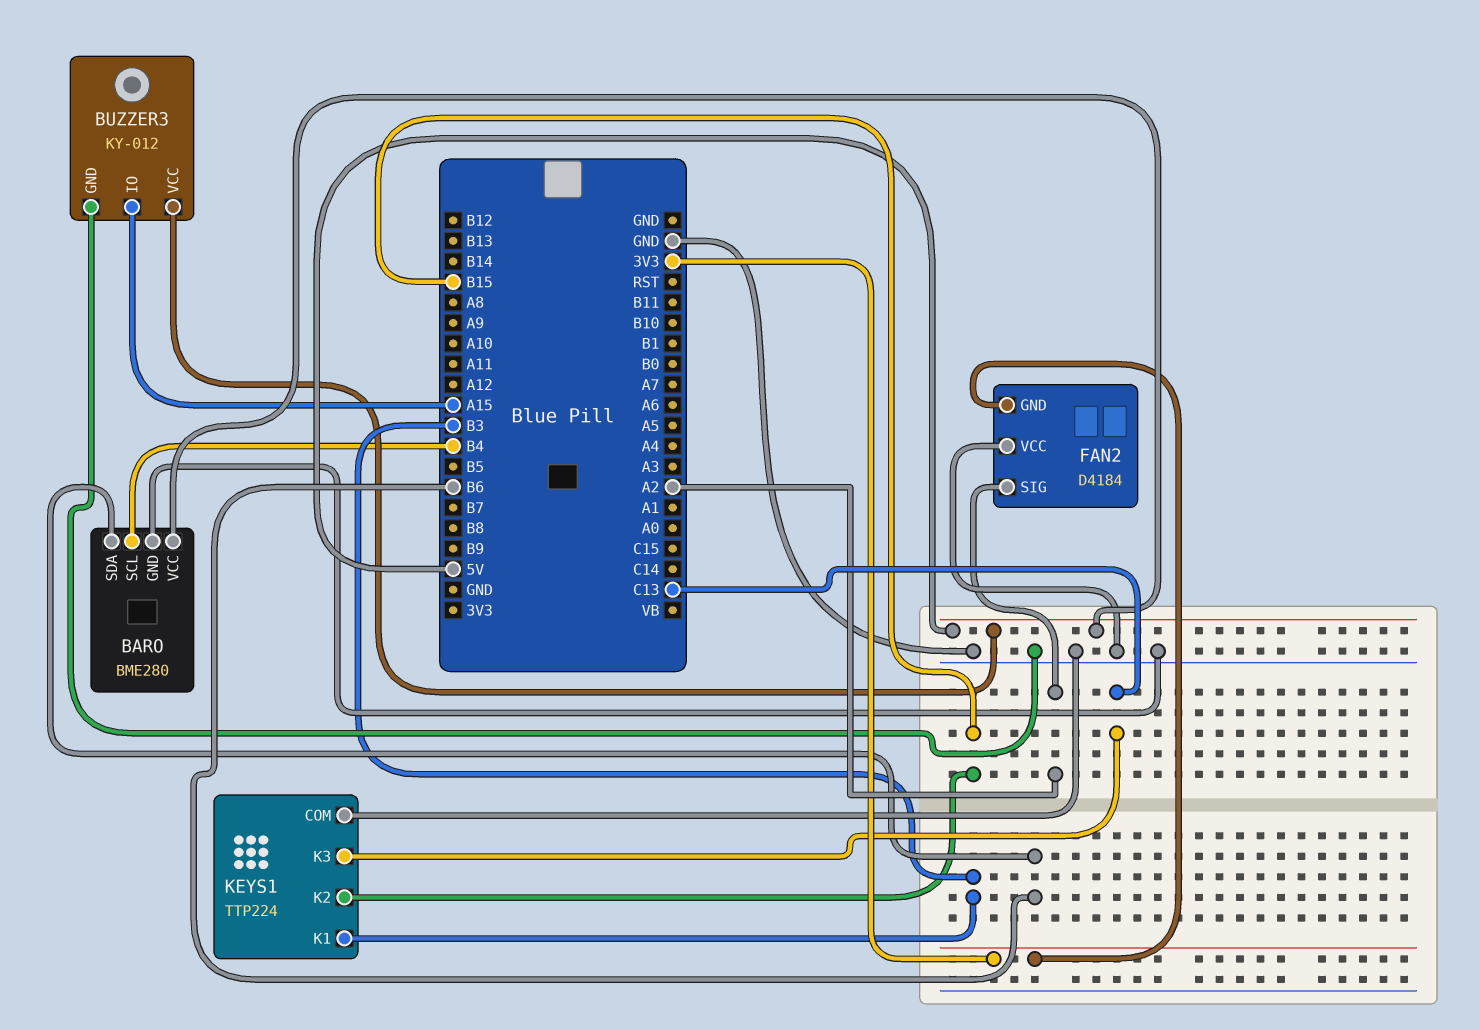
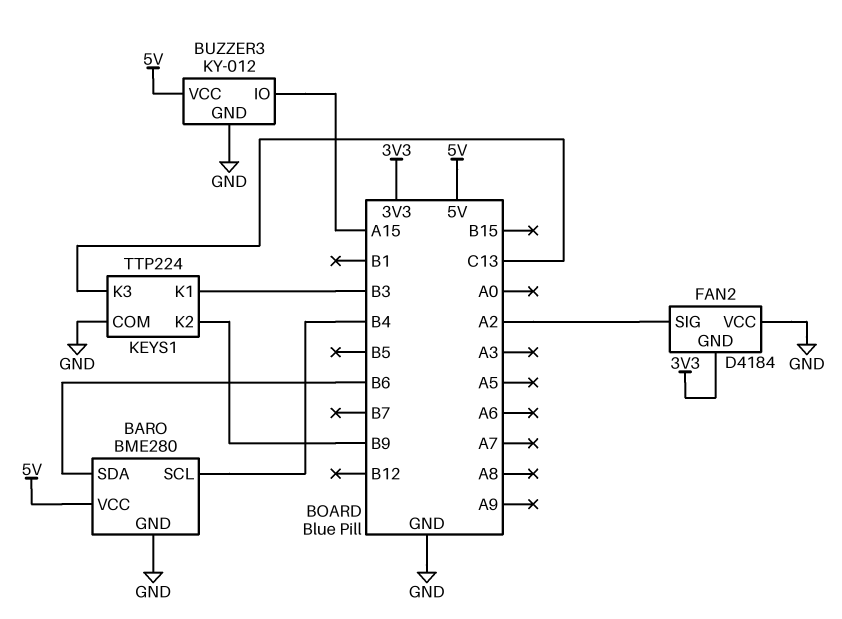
KEYS1 pin K2: B15 -> B9

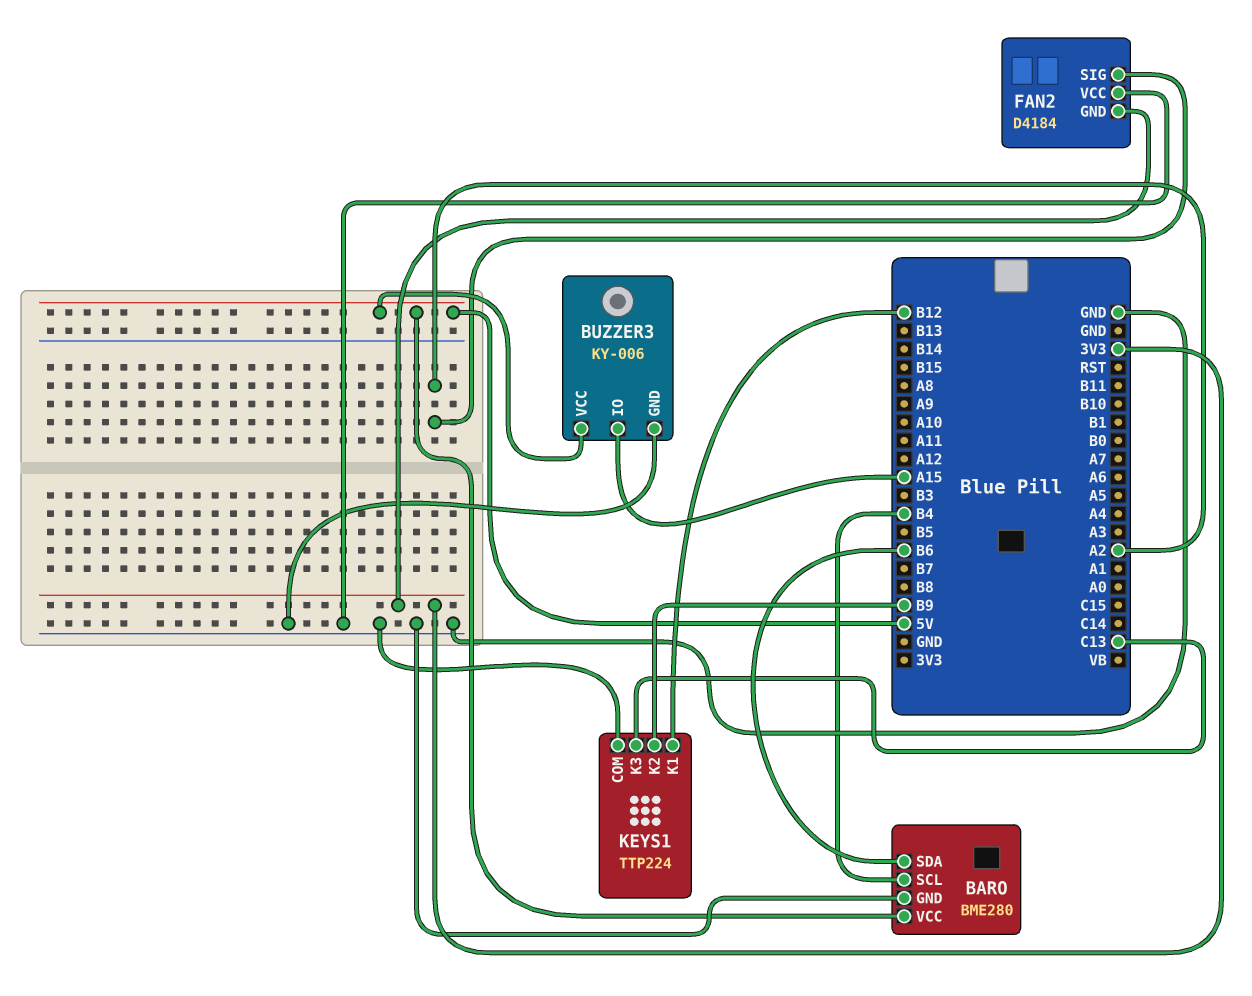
BUZZER3: KY-012 -> KY-006
KEYS1 pin K1: B3 -> B12

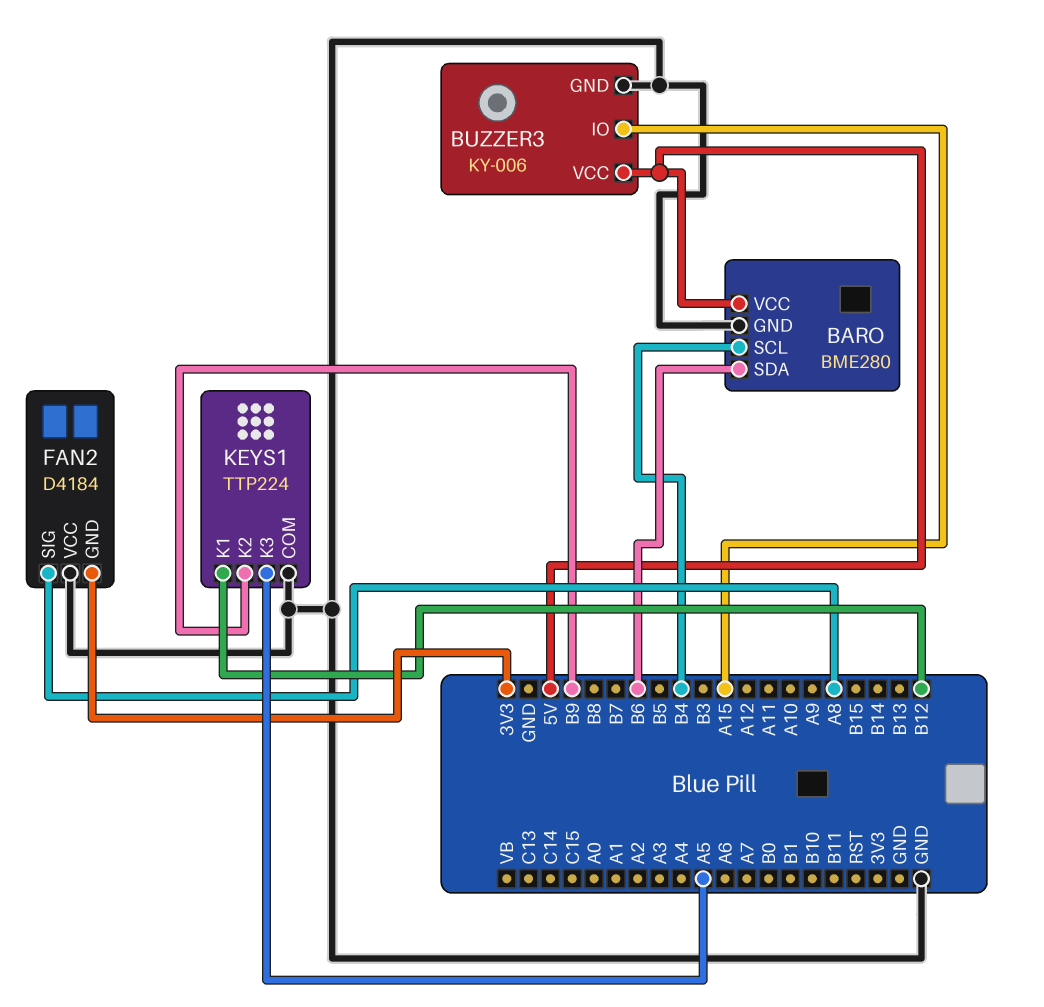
FAN2 pin SIG: A2 -> A8
KEYS1 pin K3: C13 -> A5

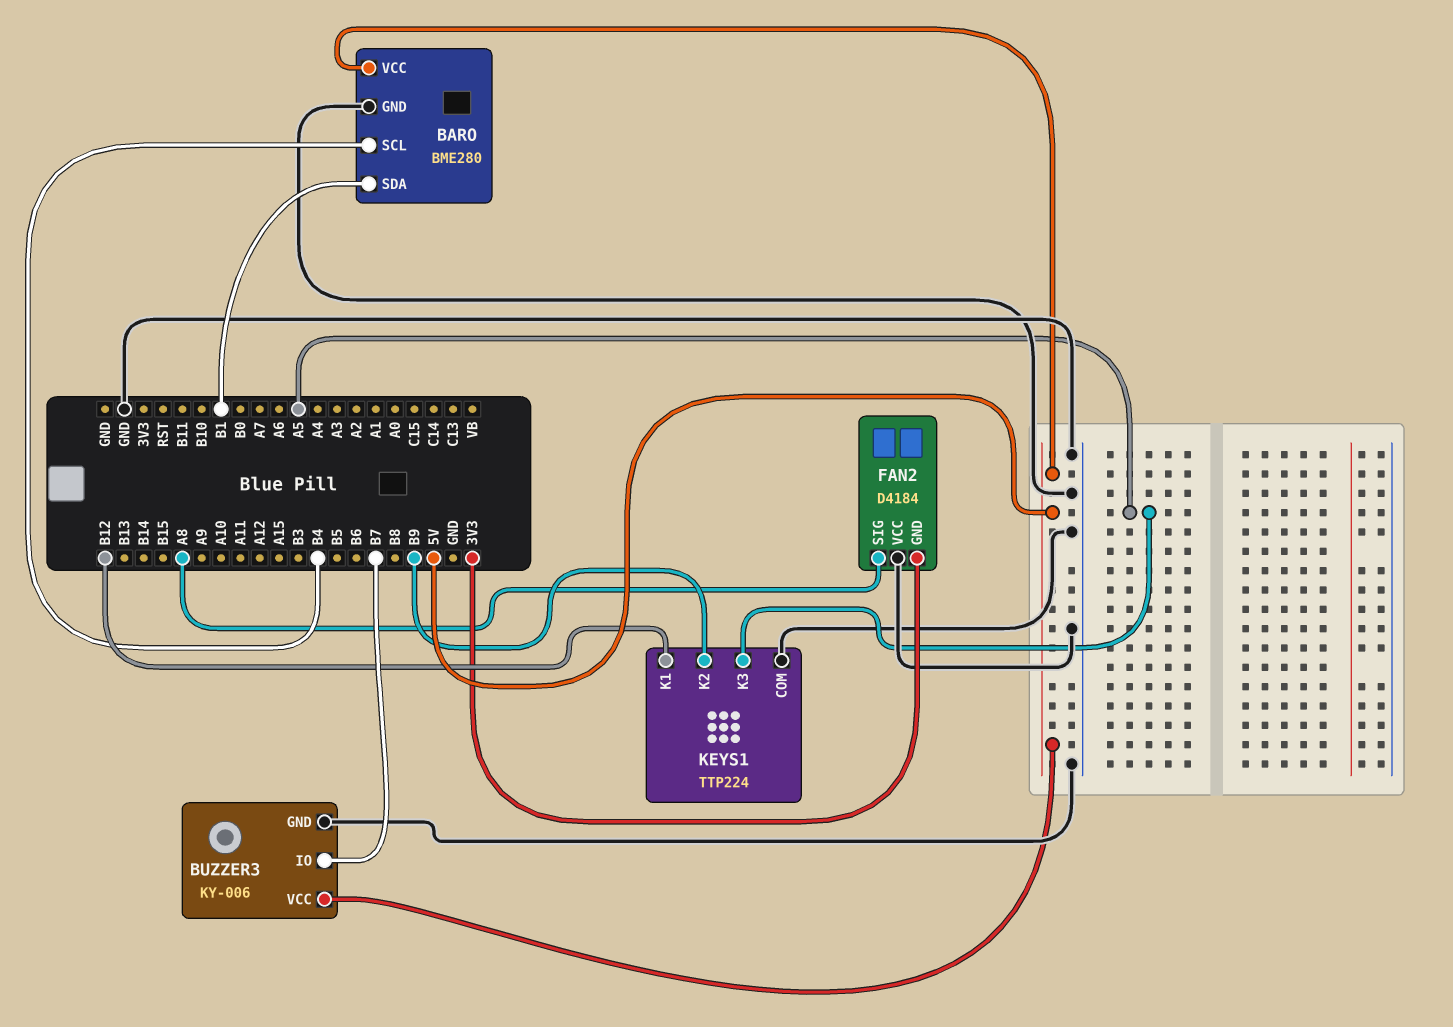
BARO pin SDA: B6 -> B1
BUZZER3 pin IO: A15 -> B7

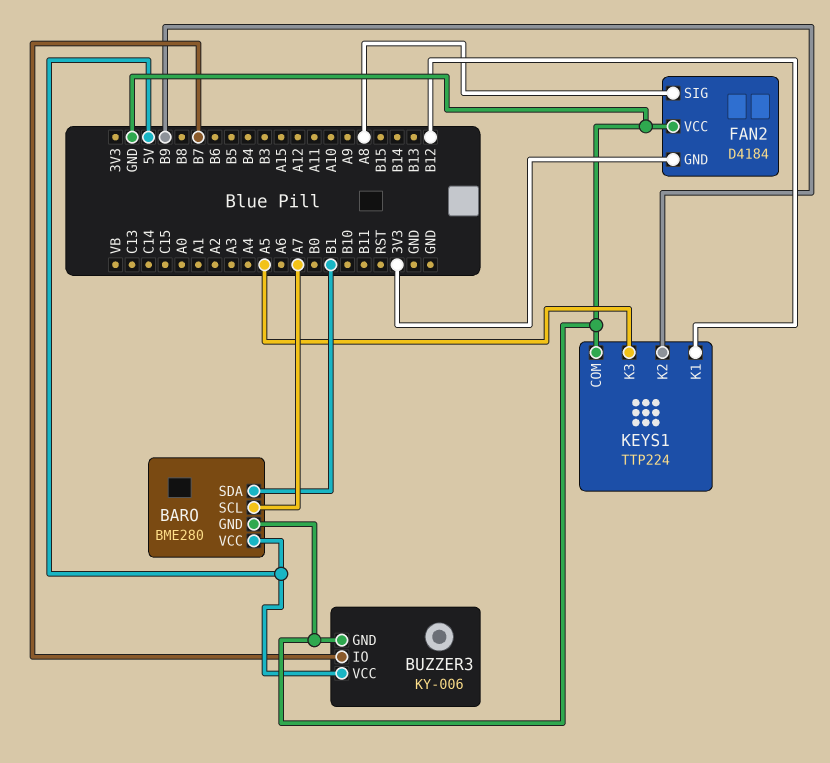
BARO pin SCL: B4 -> A7

